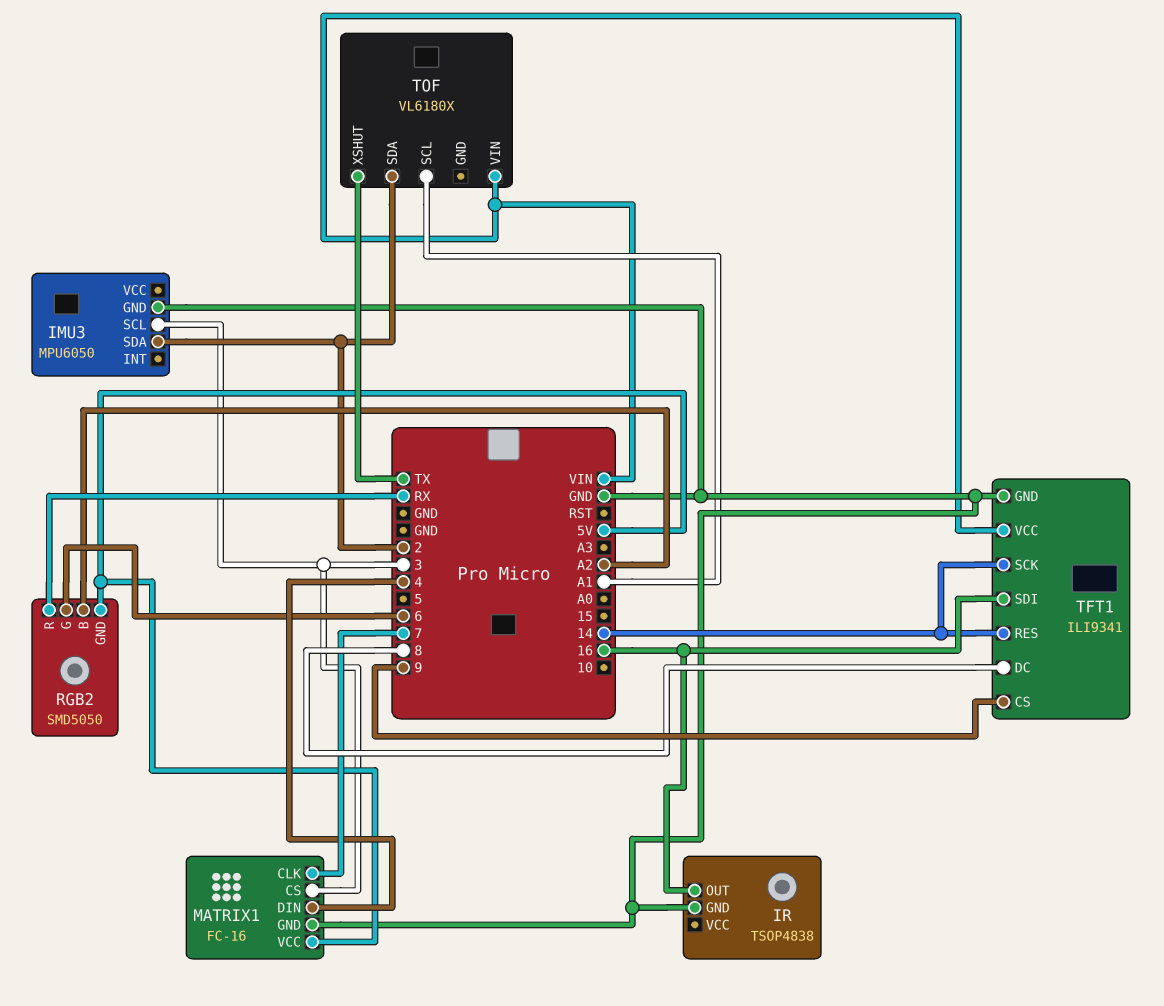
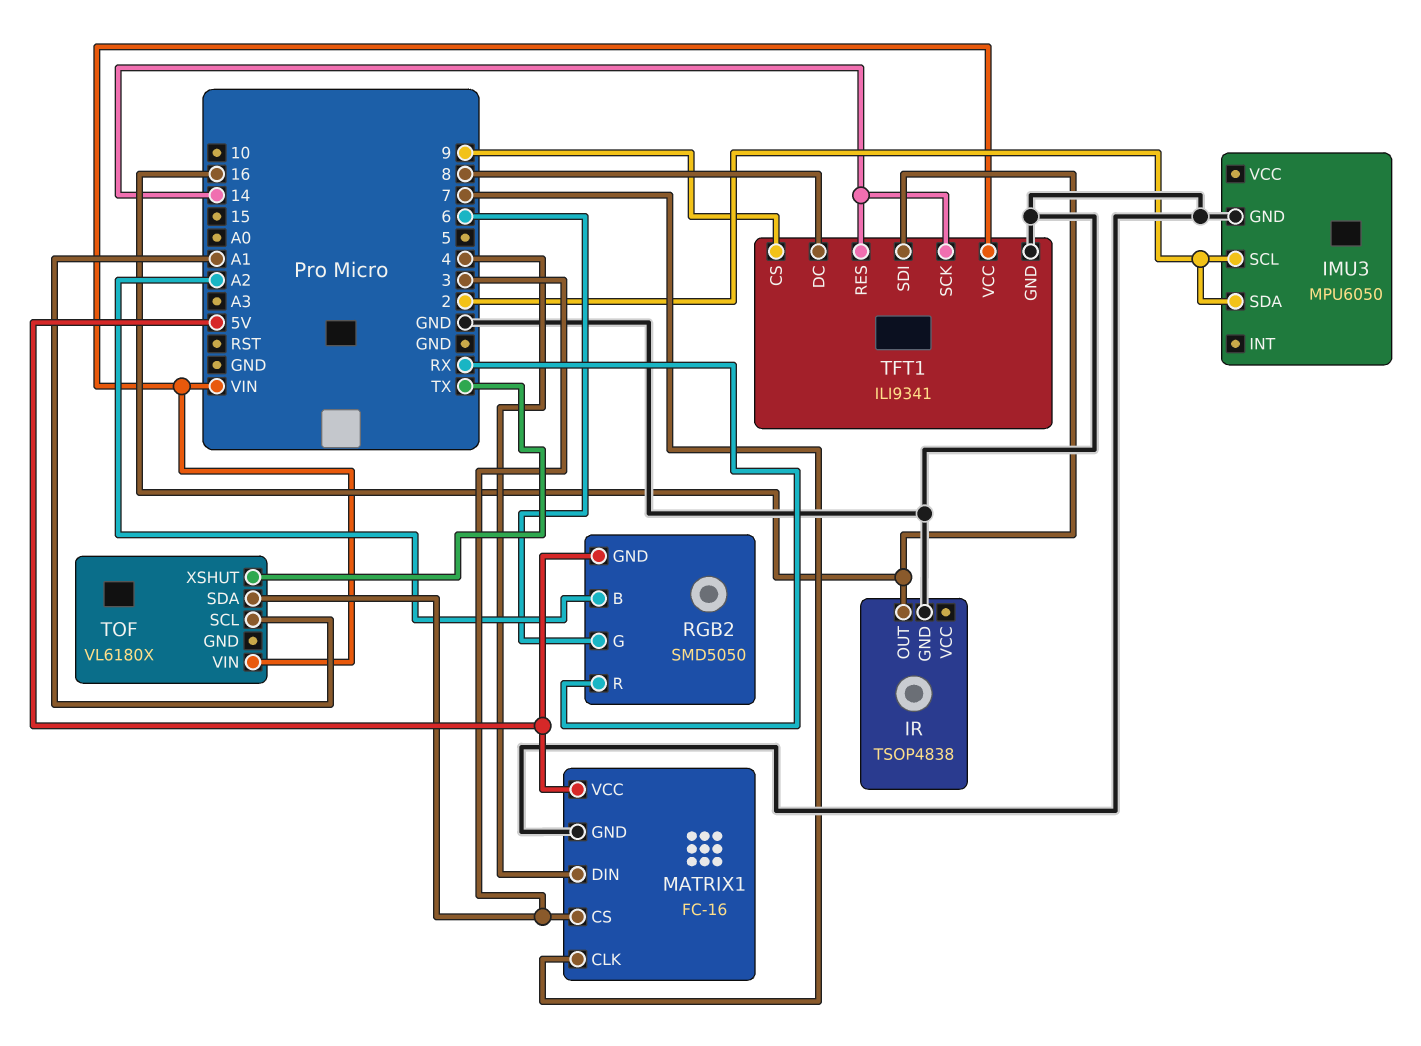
IMU3 pin SCL: 3 -> 2
TOF pin SDA: 2 -> 3

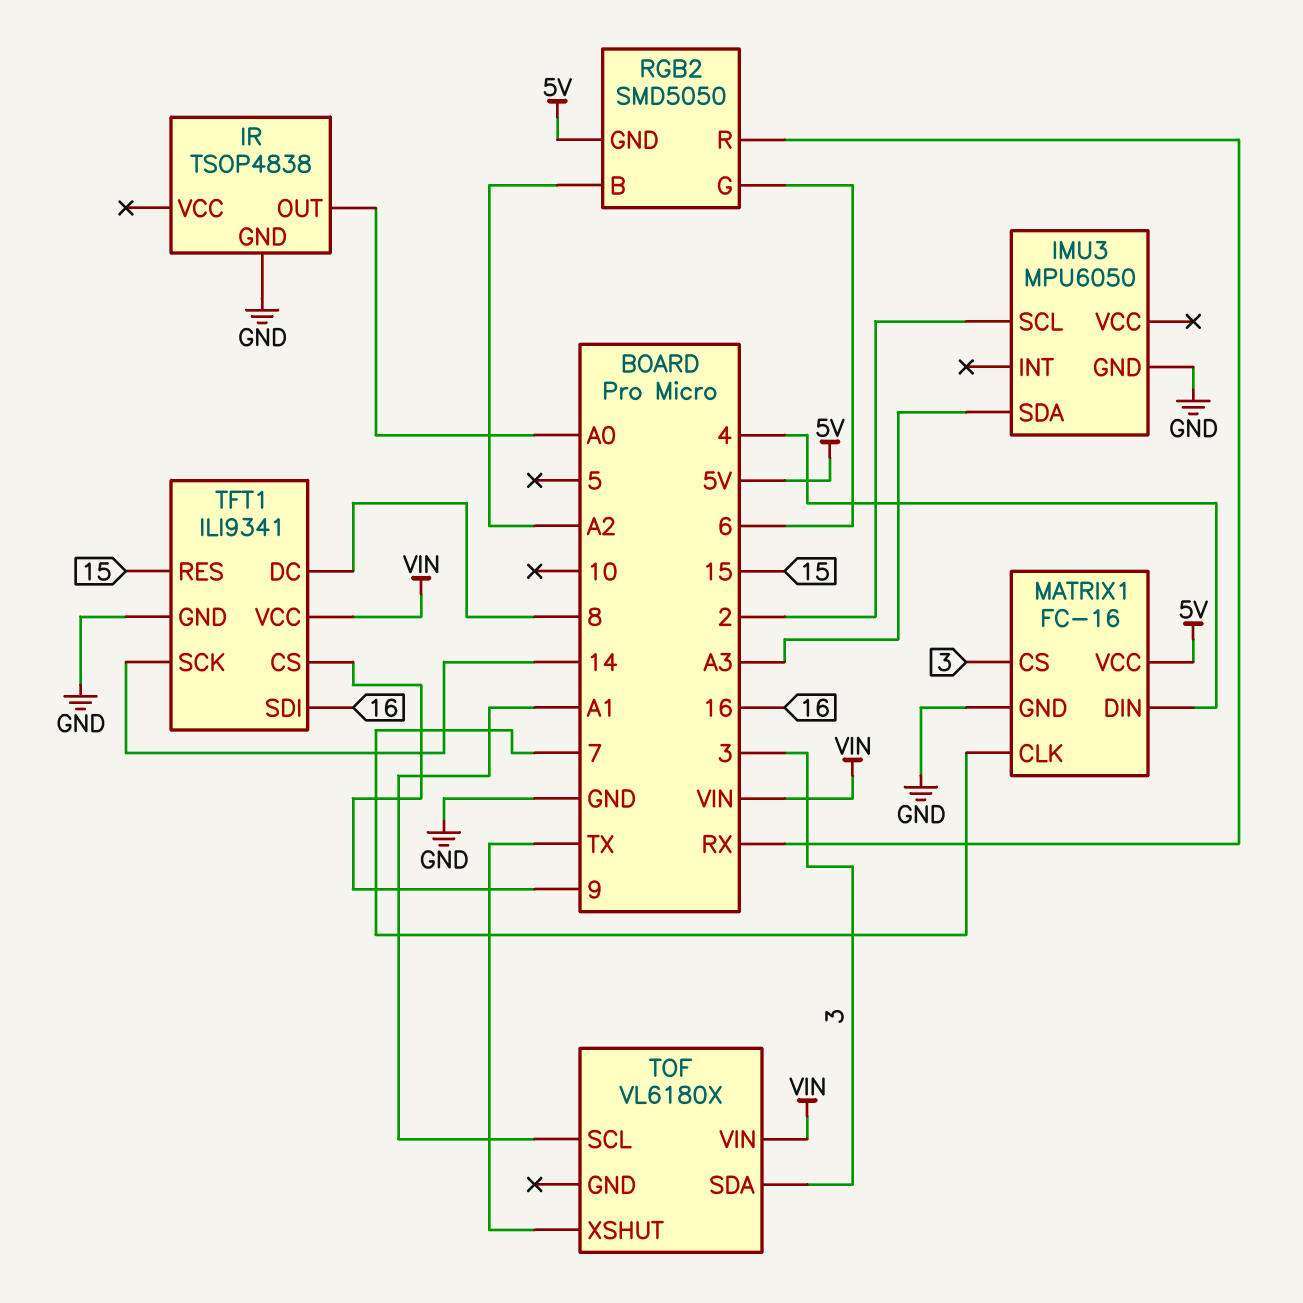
IMU3 pin SDA: 2 -> A3
IR pin OUT: 16 -> A0
TFT1 pin RES: 14 -> 15

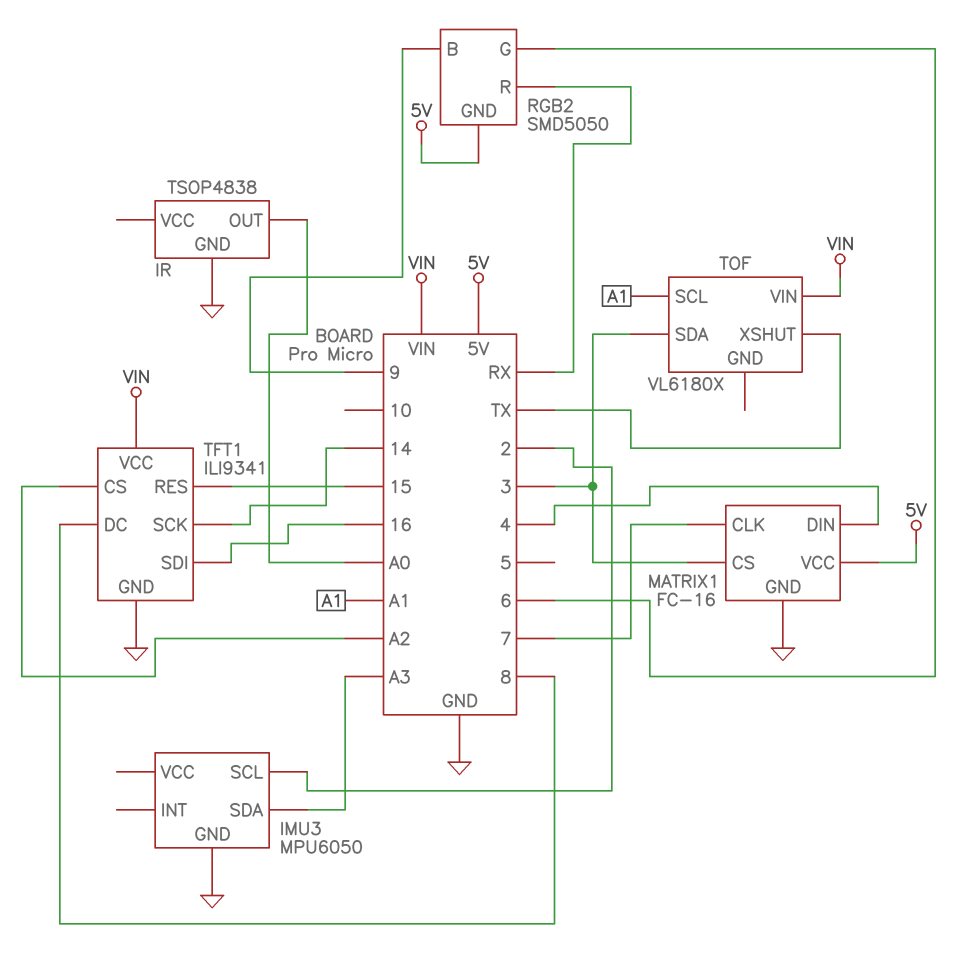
RGB2 pin B: A2 -> 9
TFT1 pin CS: 9 -> A2

